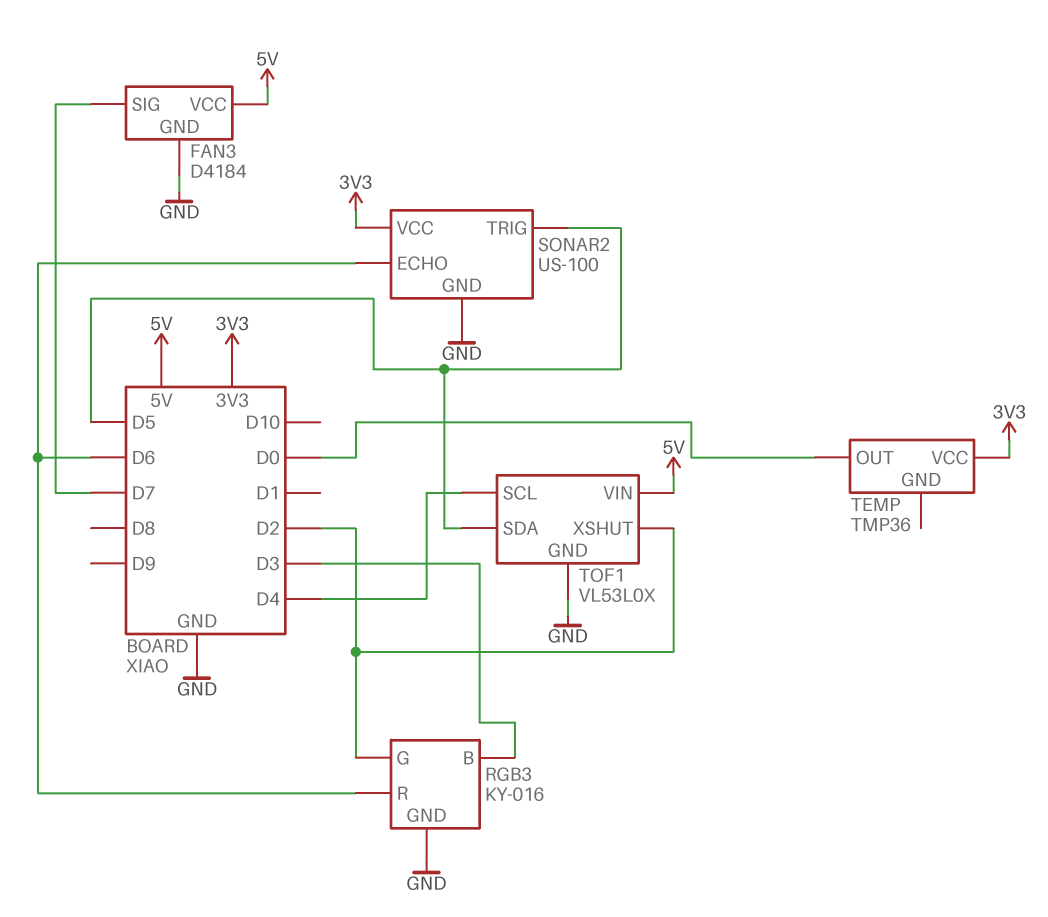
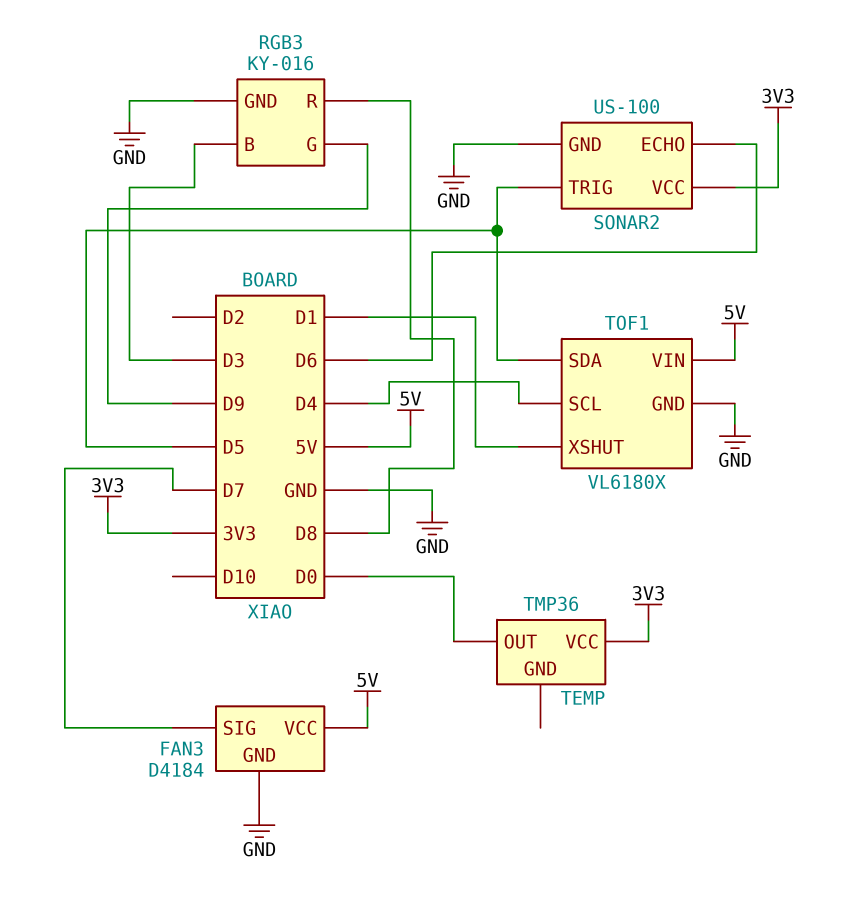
RGB3 pin G: D2 -> D9
RGB3 pin R: D6 -> D8
TOF1: VL53L0X -> VL6180X
TOF1 pin XSHUT: D2 -> D1

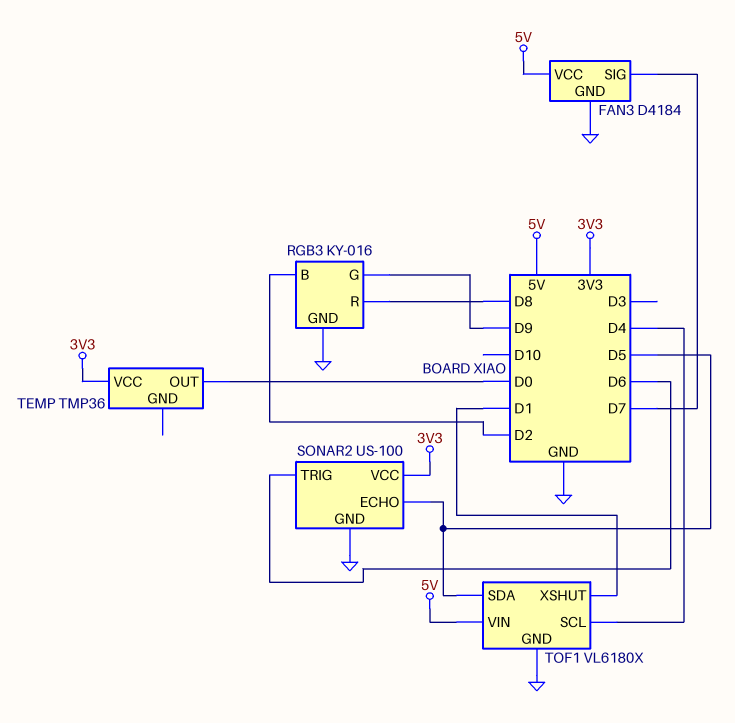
RGB3 pin B: D3 -> D2
SONAR2 pin ECHO: D6 -> D5
SONAR2 pin TRIG: D5 -> D6

